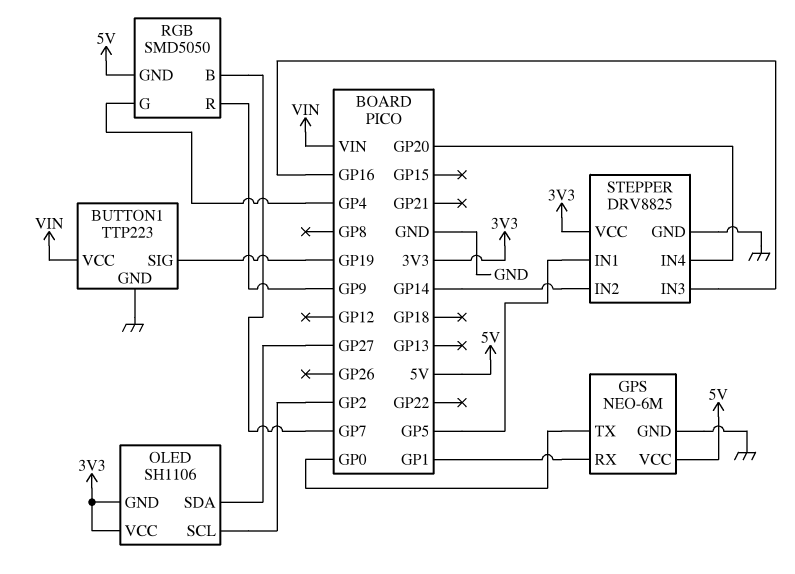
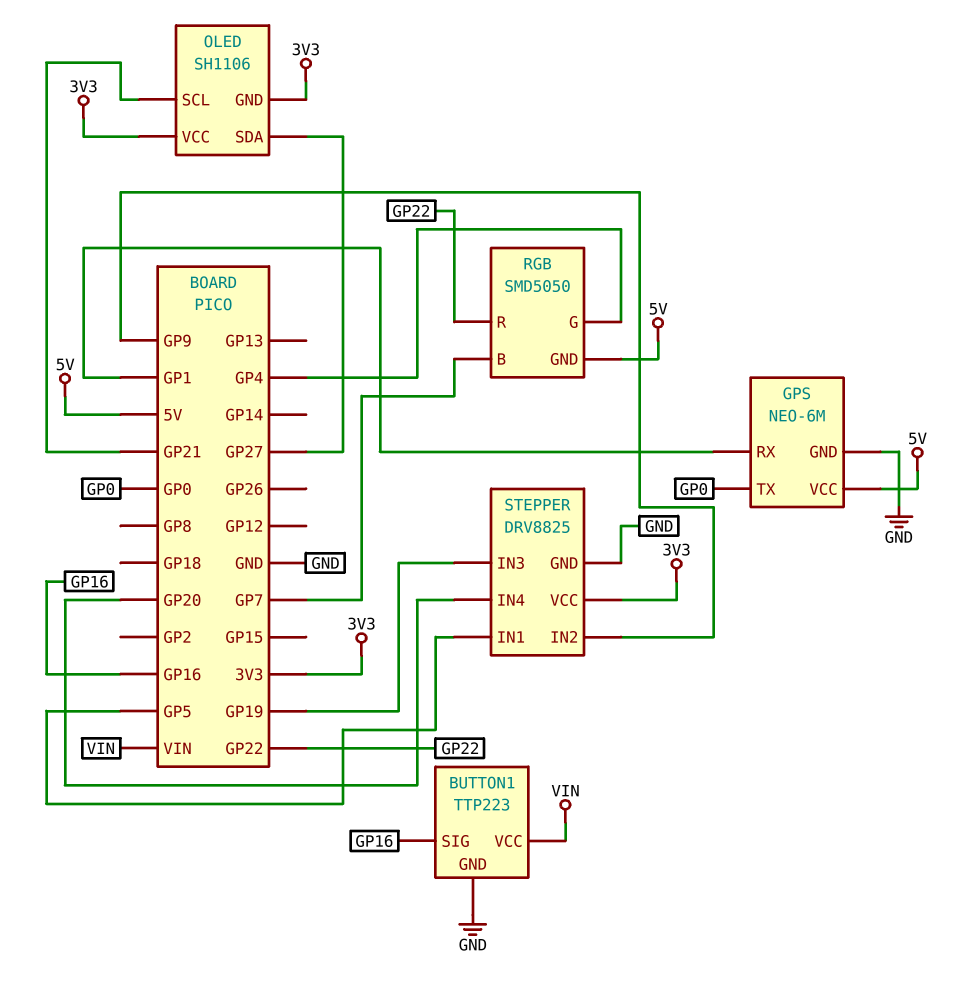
BUTTON1 pin SIG: GP19 -> GP16
OLED pin SCL: GP2 -> GP21
RGB pin R: GP9 -> GP22
STEPPER pin IN2: GP14 -> GP9
STEPPER pin IN3: GP16 -> GP19

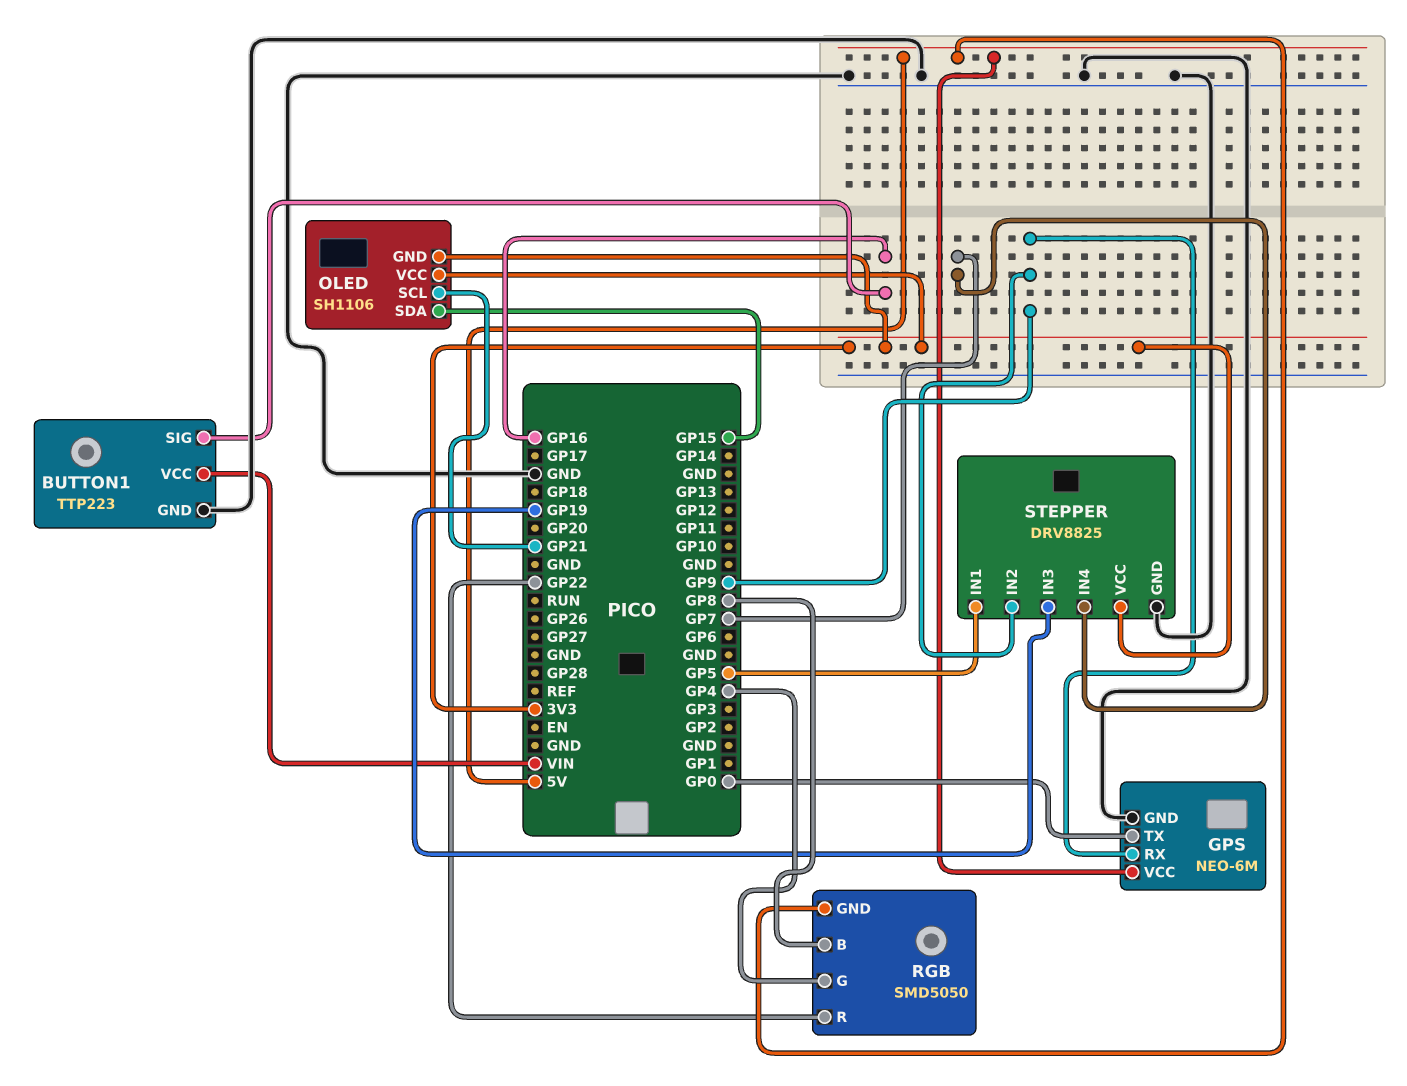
GPS pin RX: GP1 -> GP9
OLED pin SDA: GP27 -> GP15
RGB pin B: GP7 -> GP8
STEPPER pin IN4: GP20 -> GP7

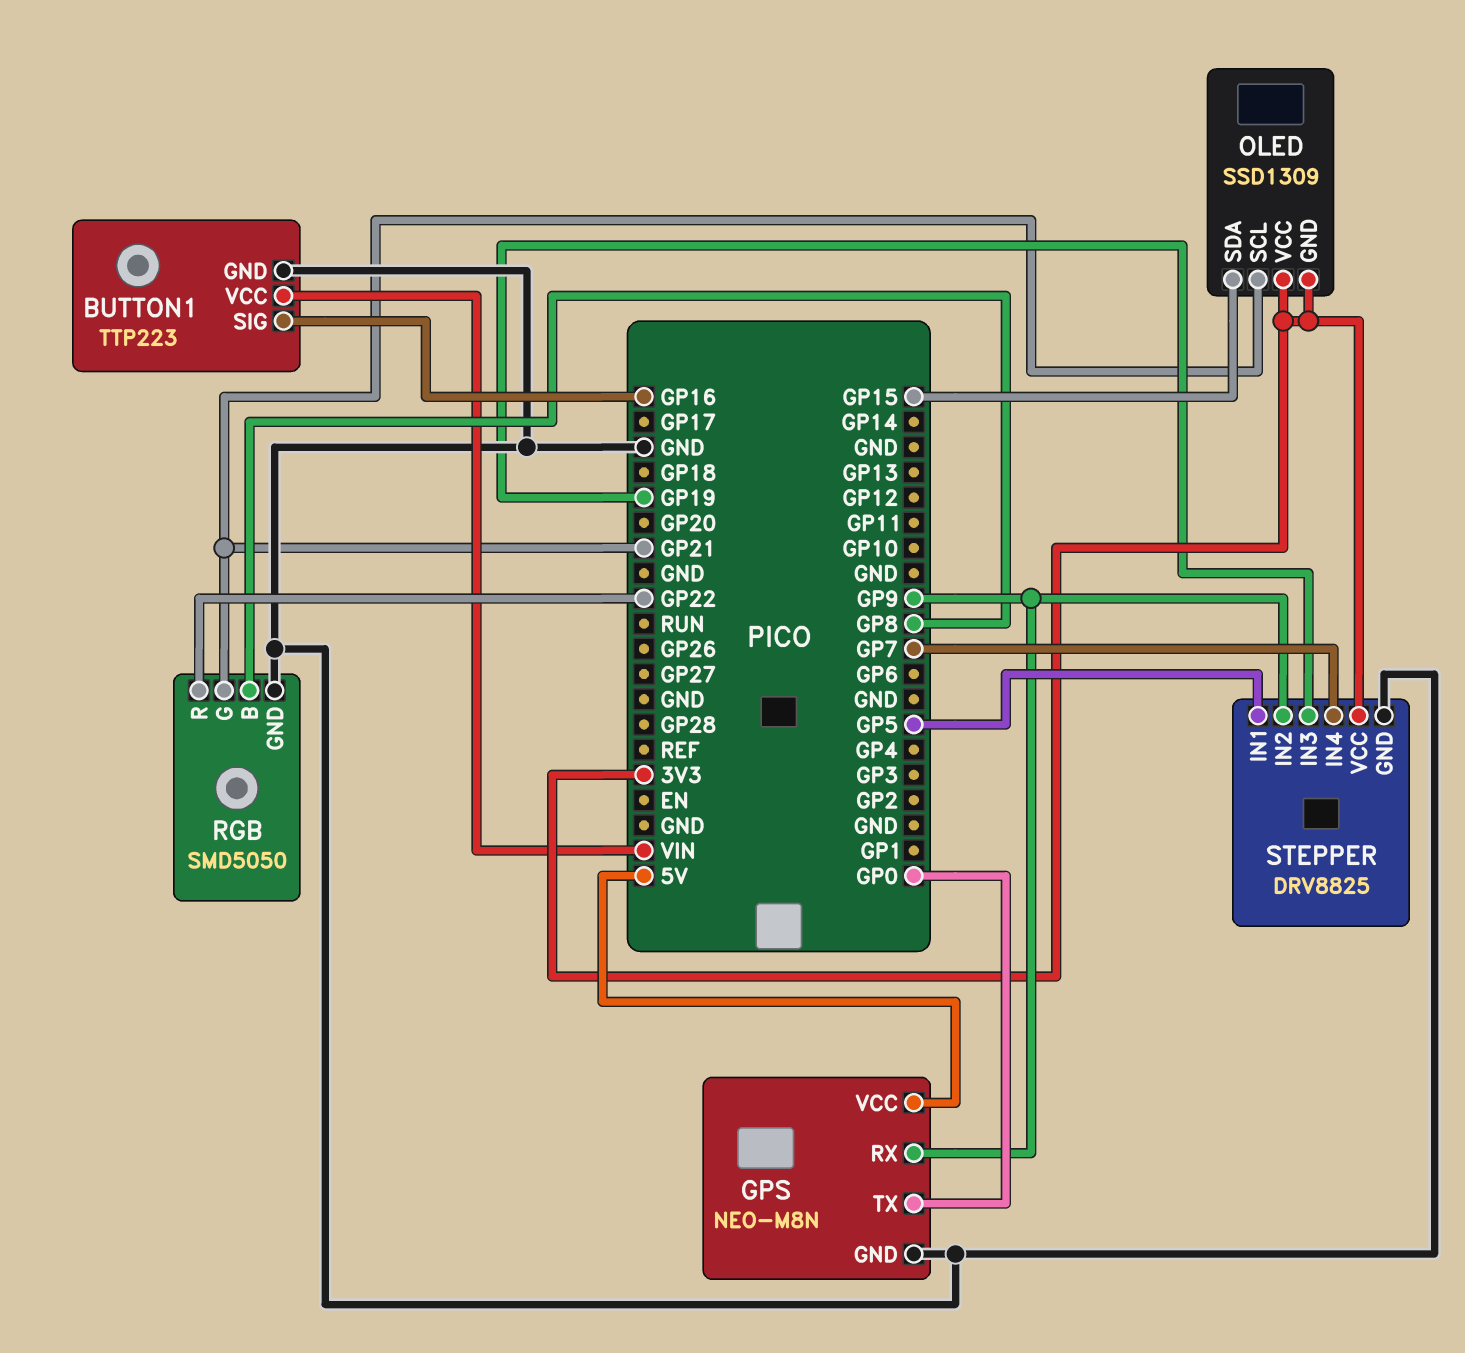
GPS: NEO-6M -> NEO-M8N
OLED: SH1106 -> SSD1309
RGB pin G: GP4 -> GP21
RGB pin GND: 5V -> GND

